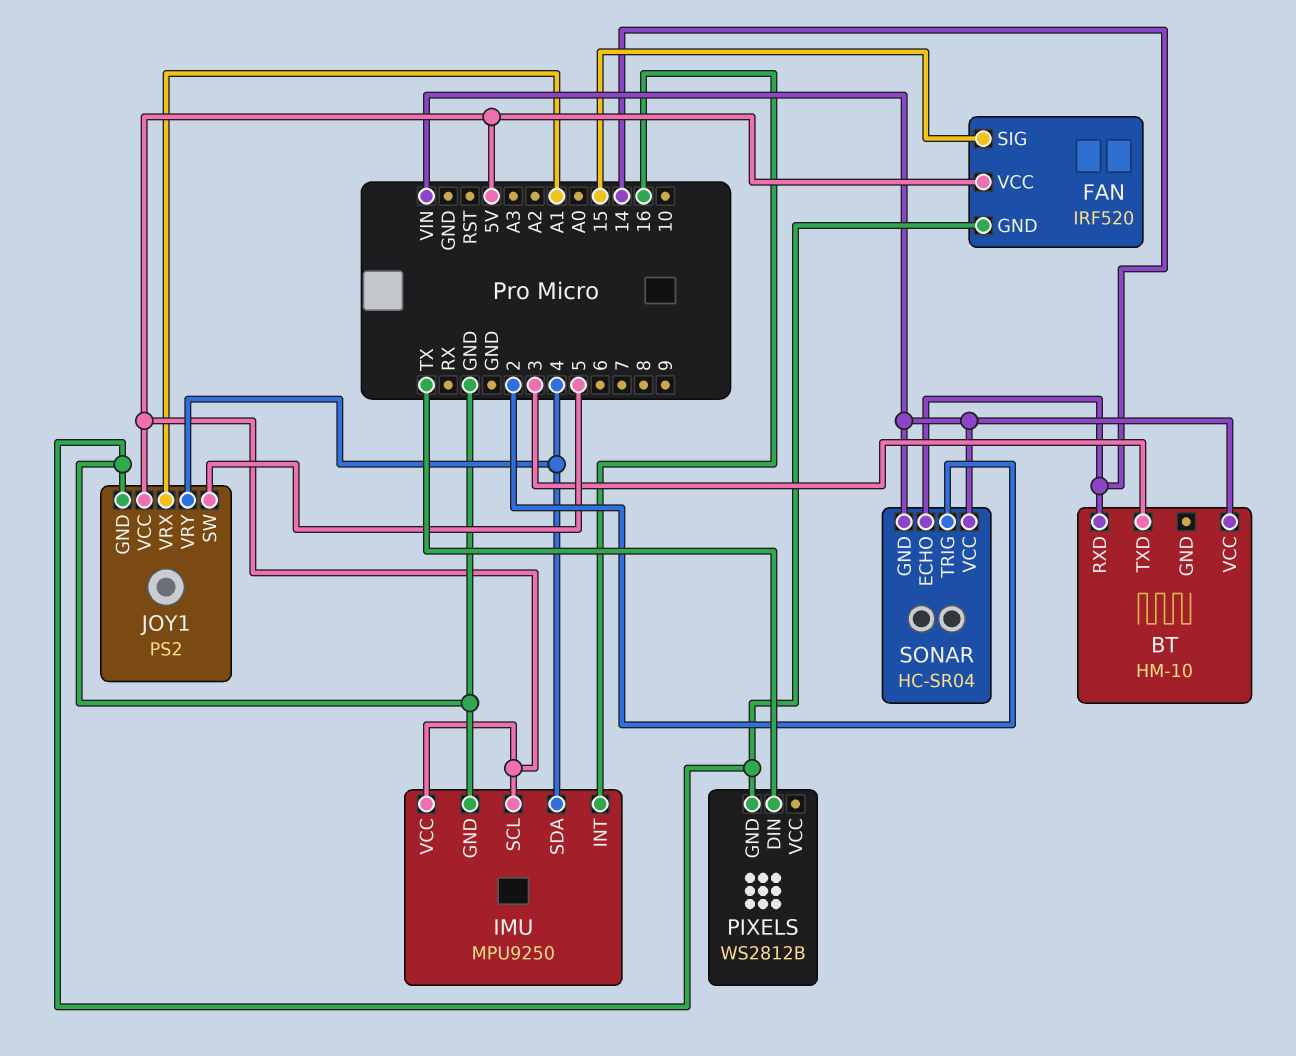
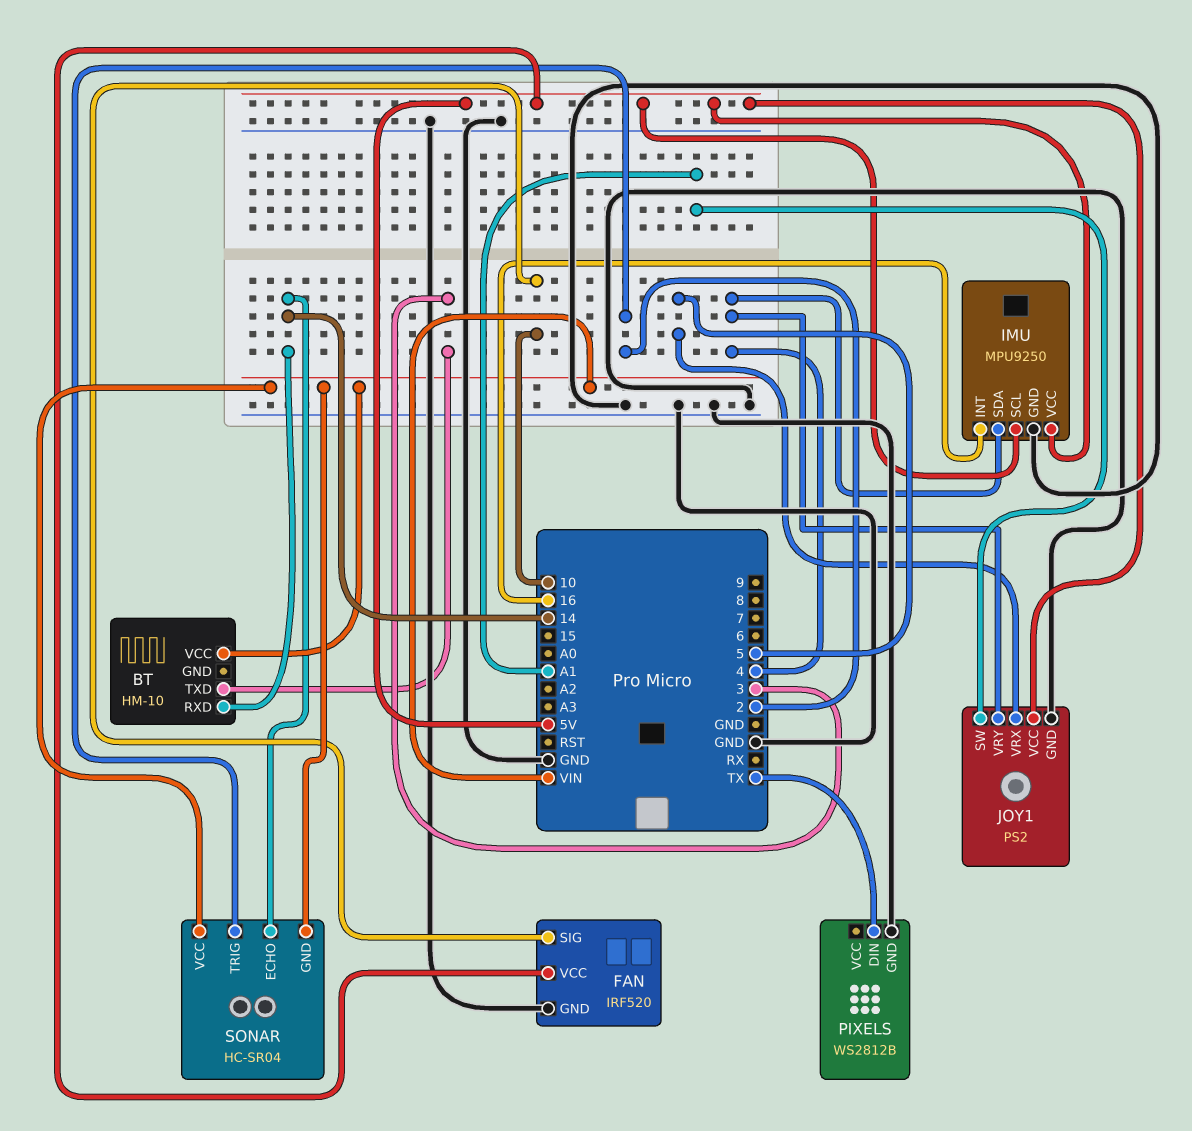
FAN pin SIG: 15 -> 10
JOY1 pin SW: 5 -> A1
JOY1 pin VRX: A1 -> 5

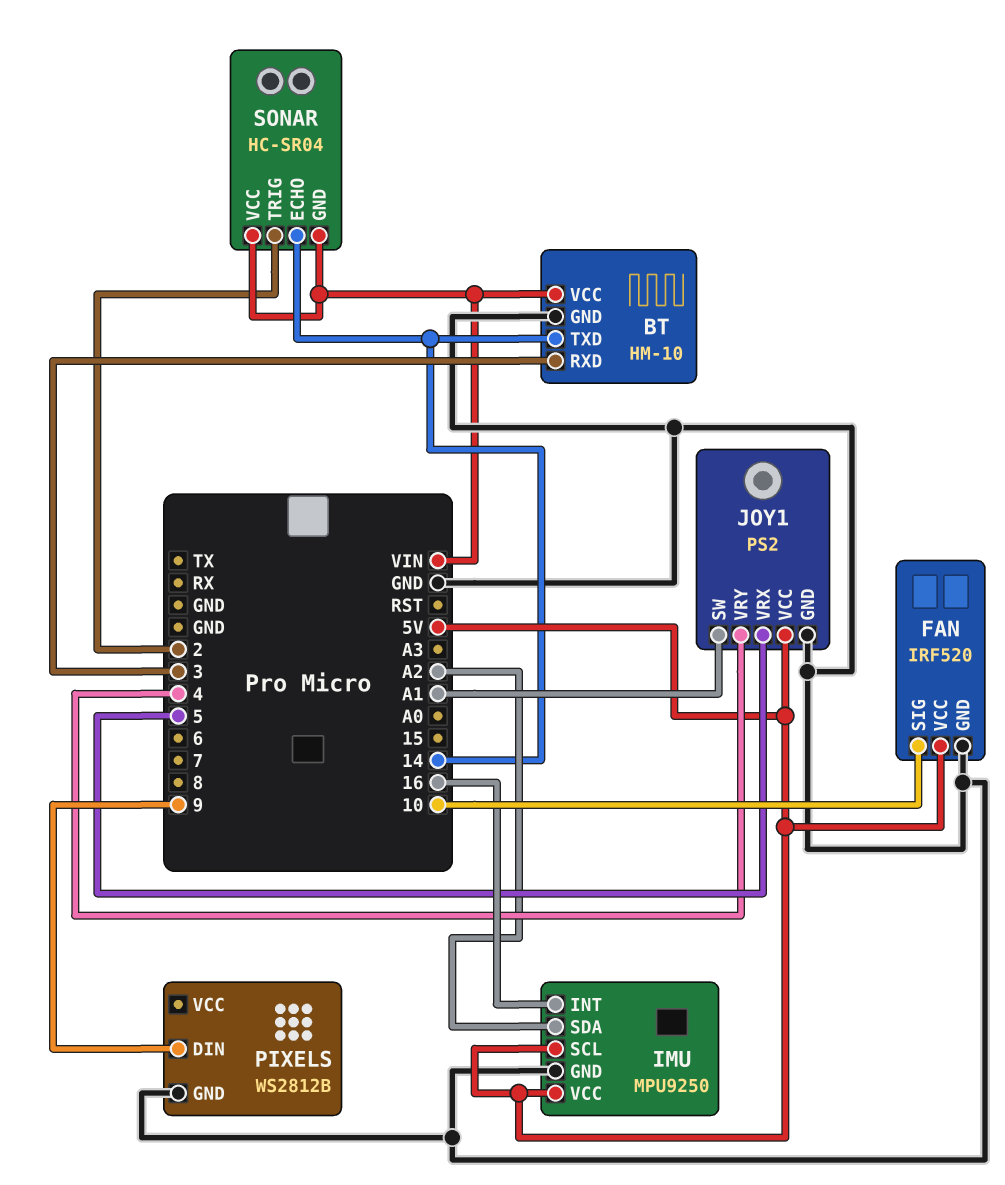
BT pin GND: none -> GND
BT pin RXD: 14 -> 3
BT pin TXD: 3 -> 14
IMU pin SDA: 4 -> A2
PIXELS pin DIN: TX -> 9

